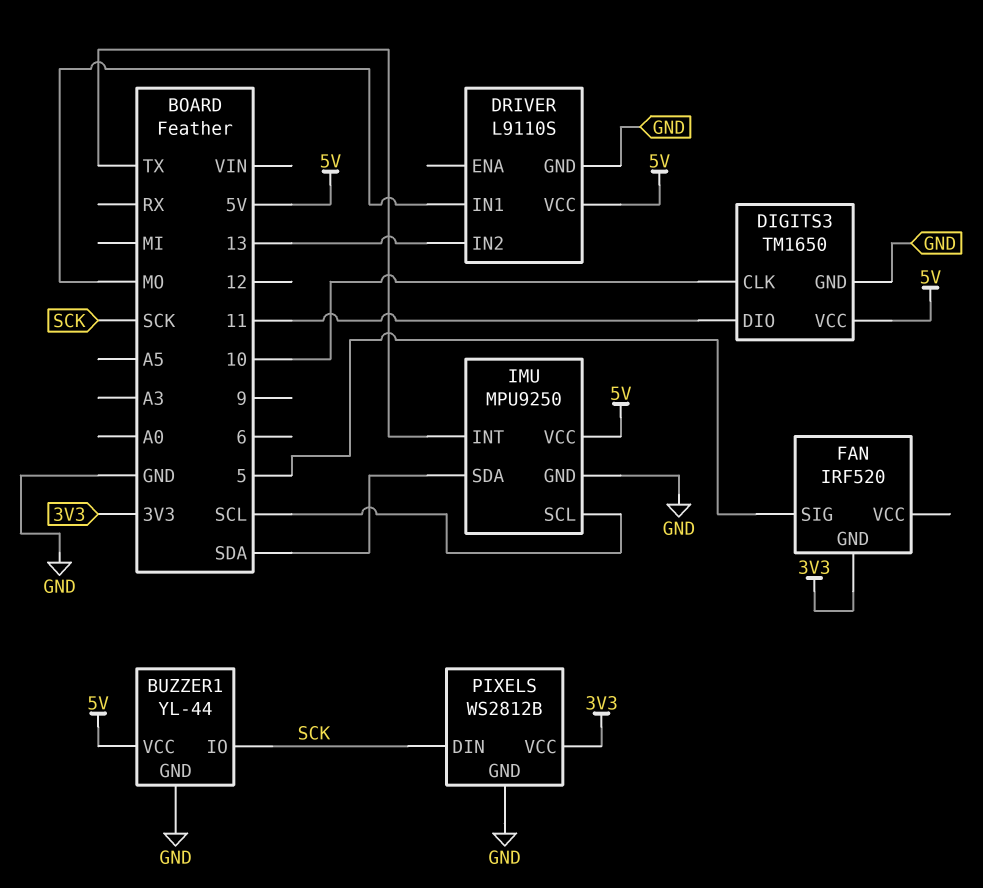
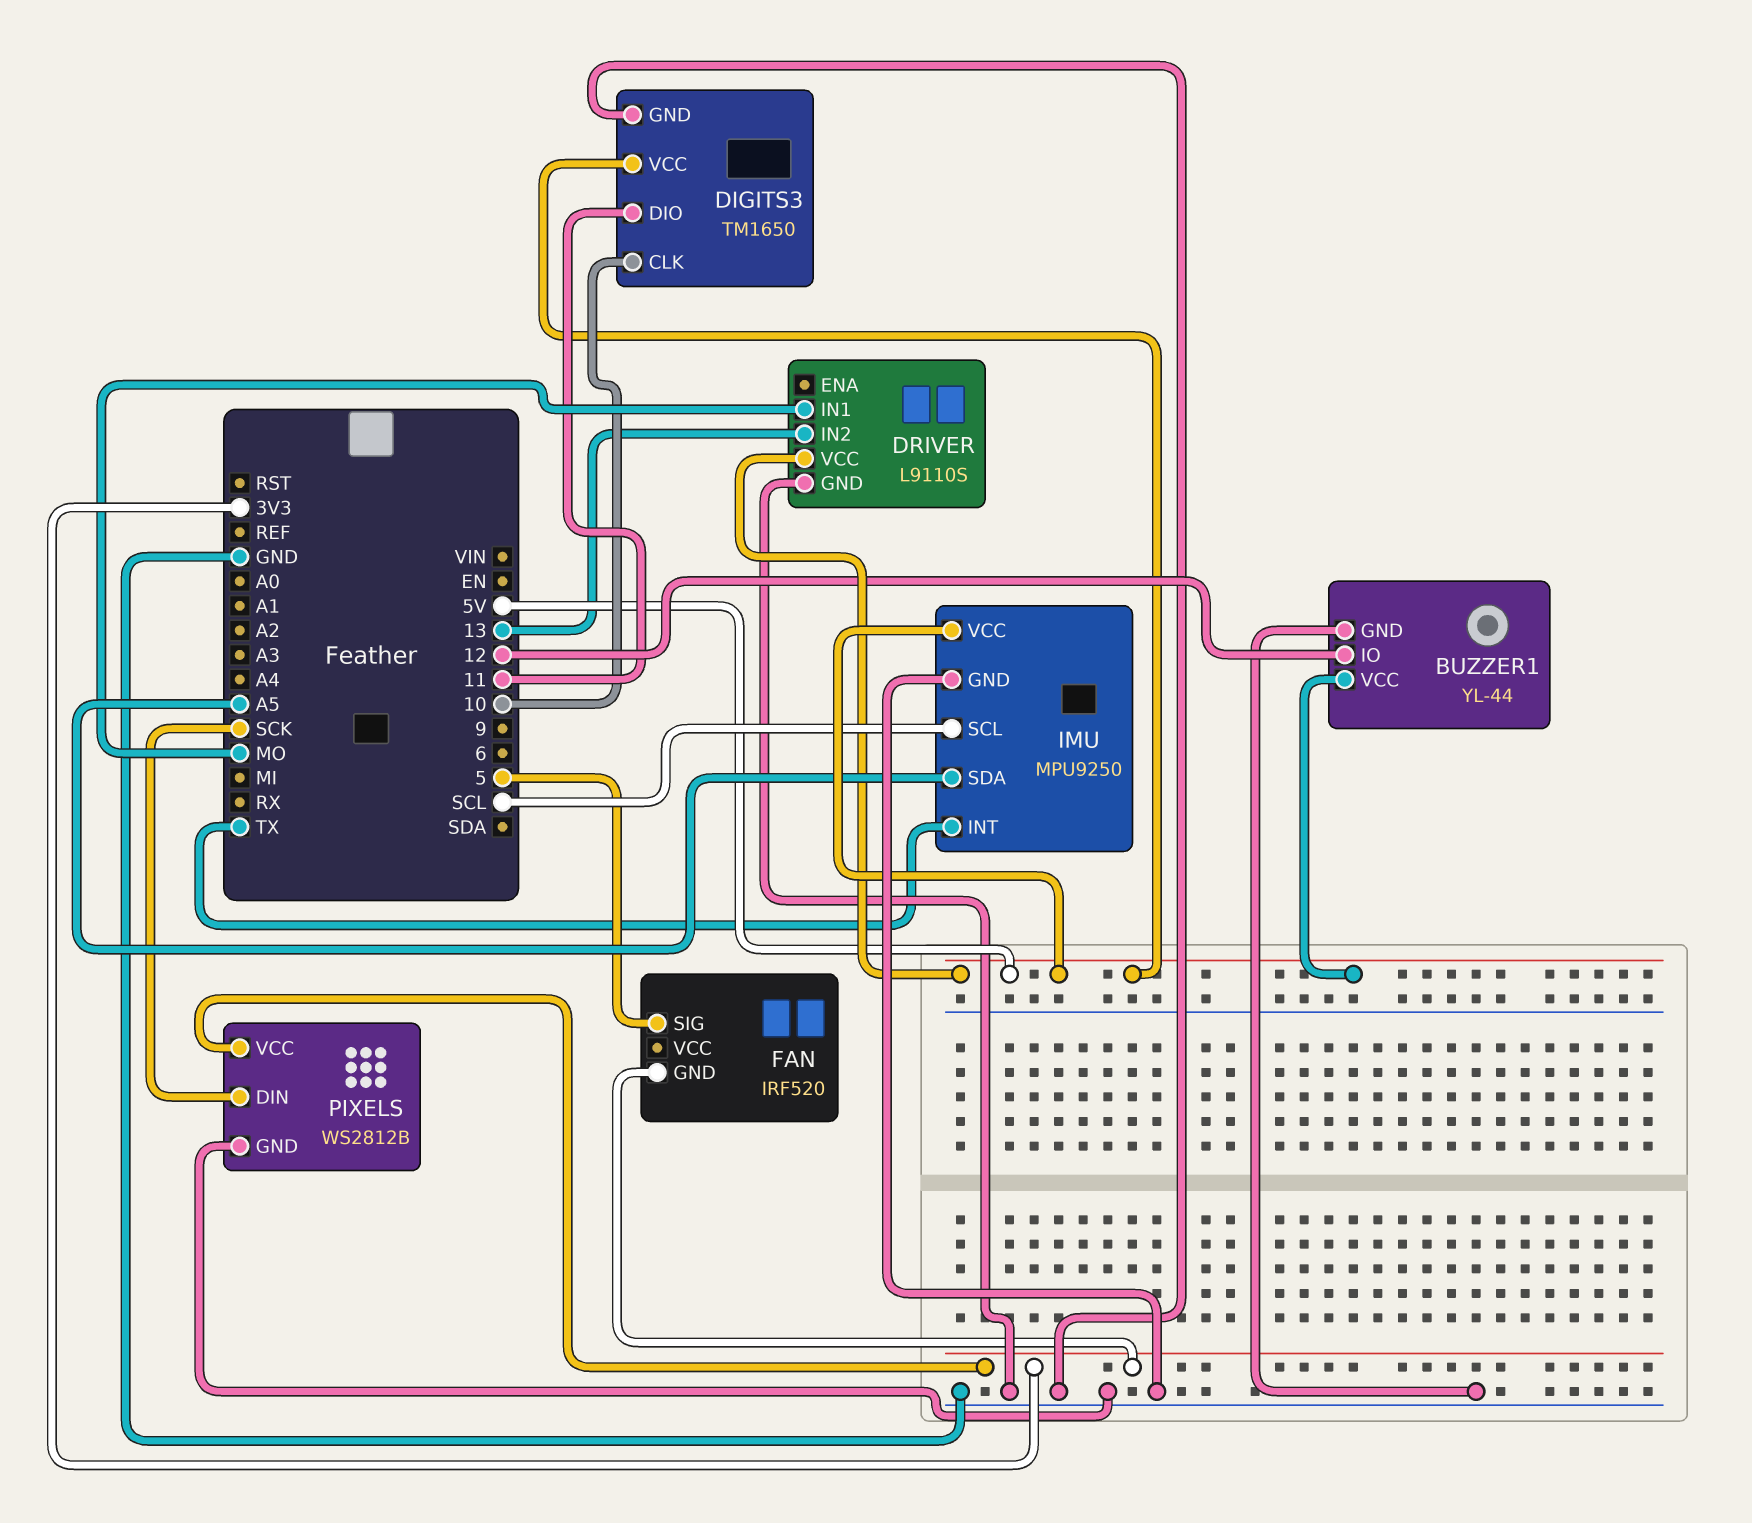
BUZZER1 pin IO: SCK -> 12
IMU pin SDA: SDA -> A5

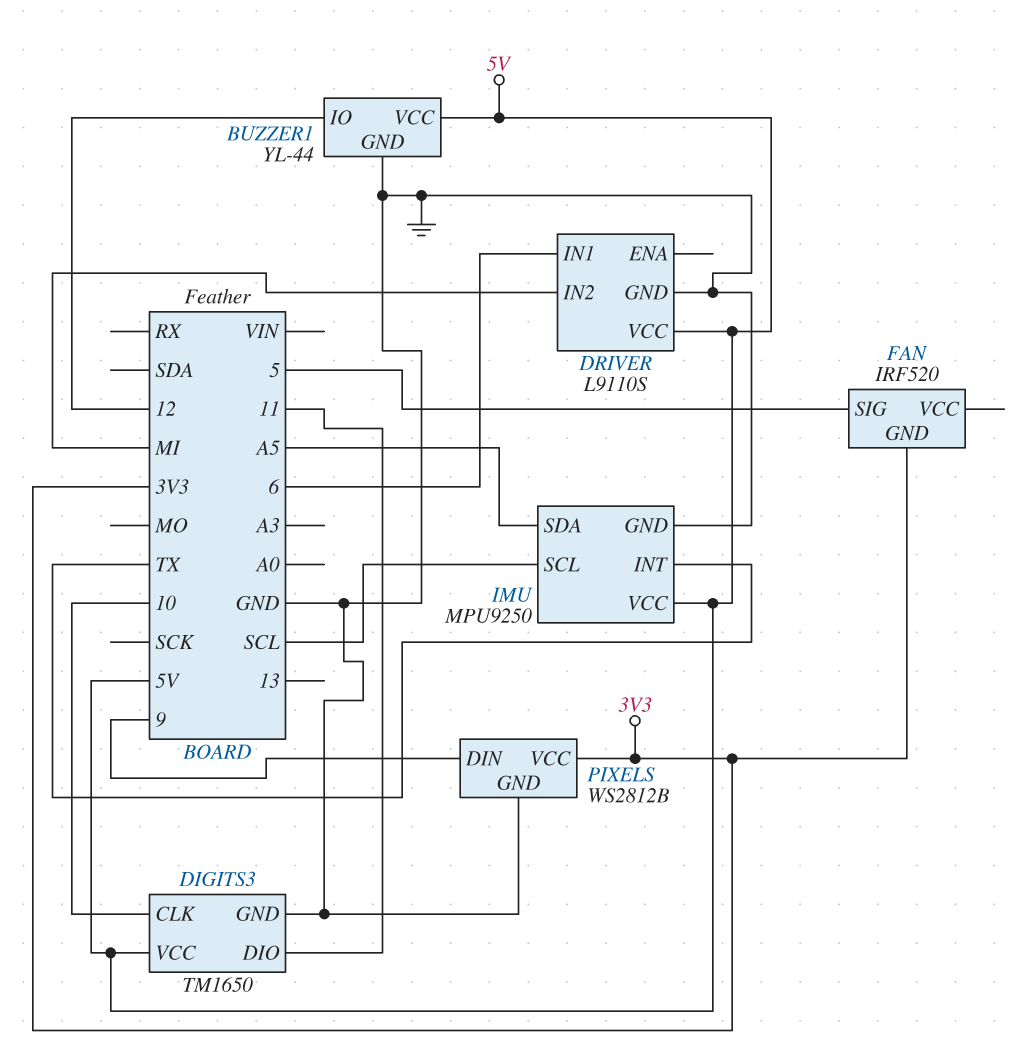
DRIVER pin IN1: MO -> 6
DRIVER pin IN2: 13 -> MI
PIXELS pin DIN: SCK -> 9

